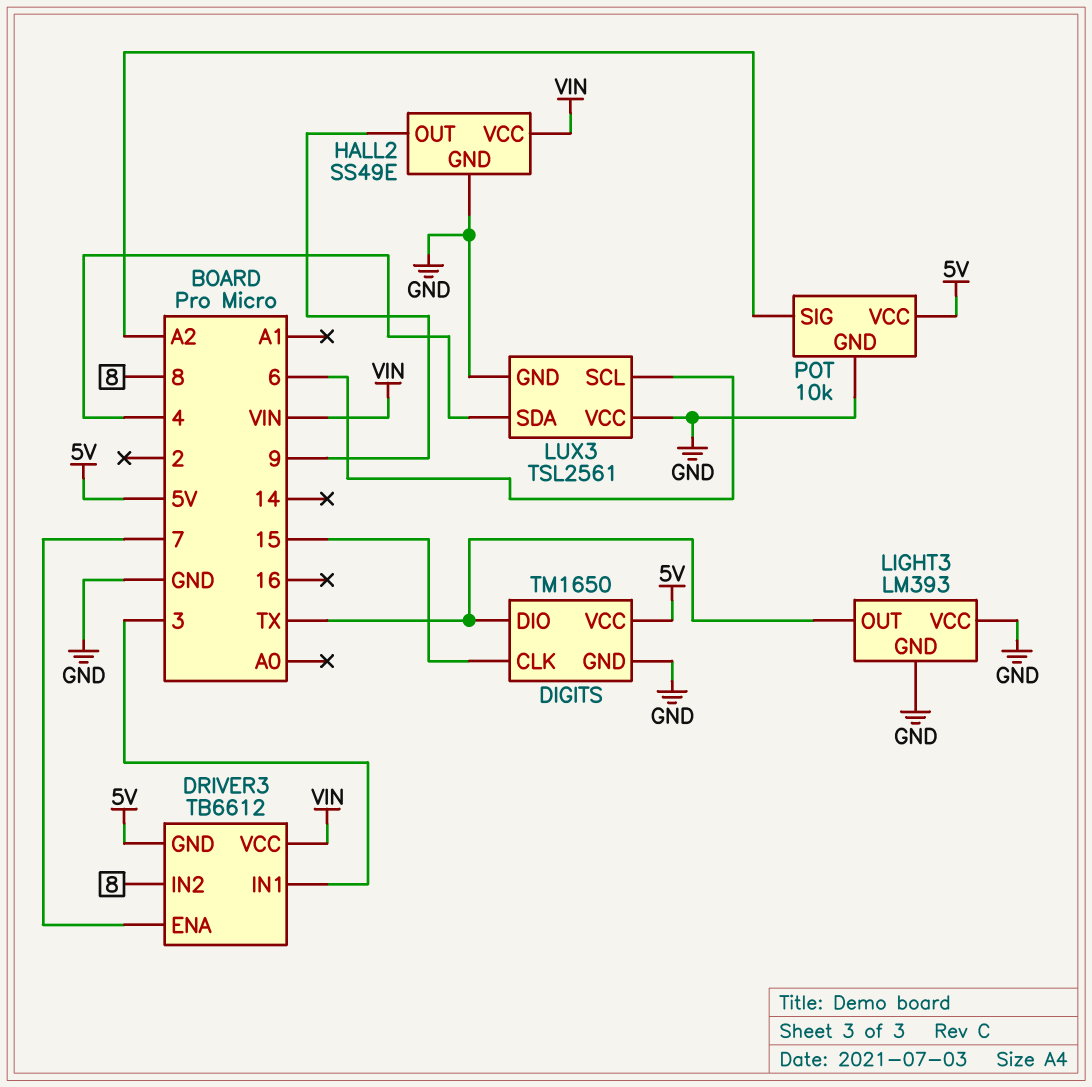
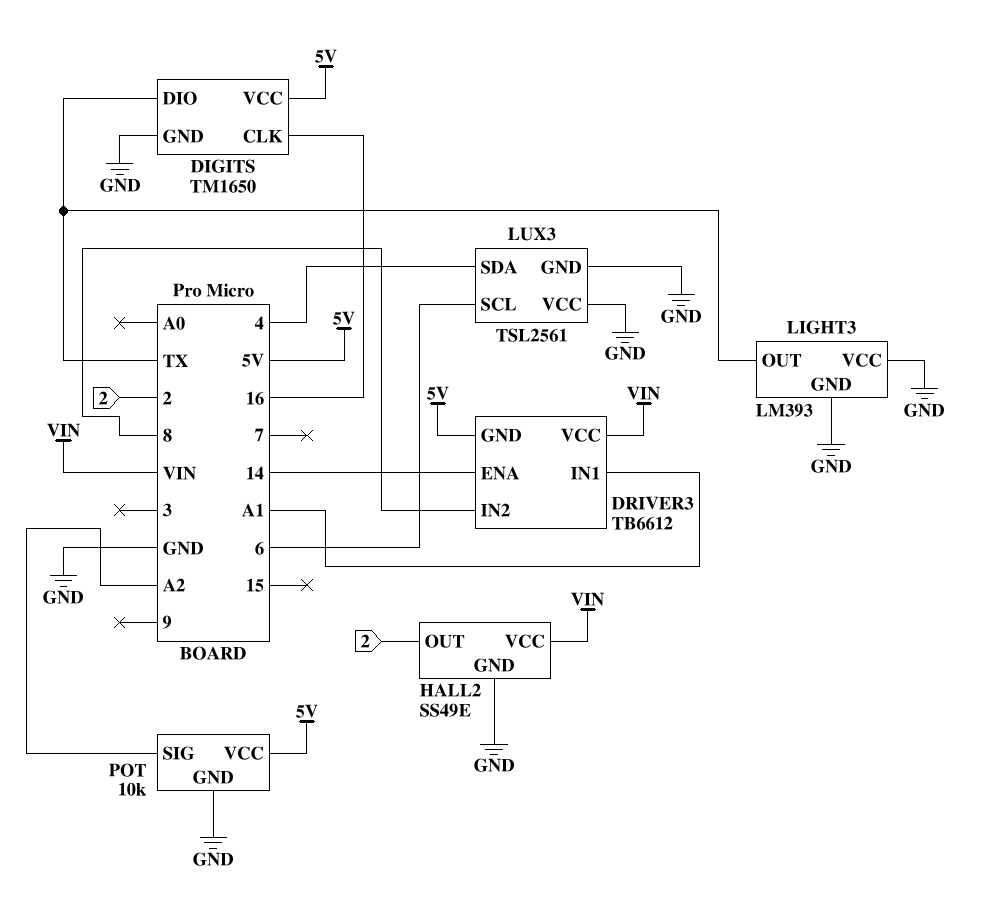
DIGITS pin CLK: 15 -> 16
DRIVER3 pin ENA: 7 -> 14
DRIVER3 pin IN1: 3 -> A1
HALL2 pin OUT: 9 -> 2

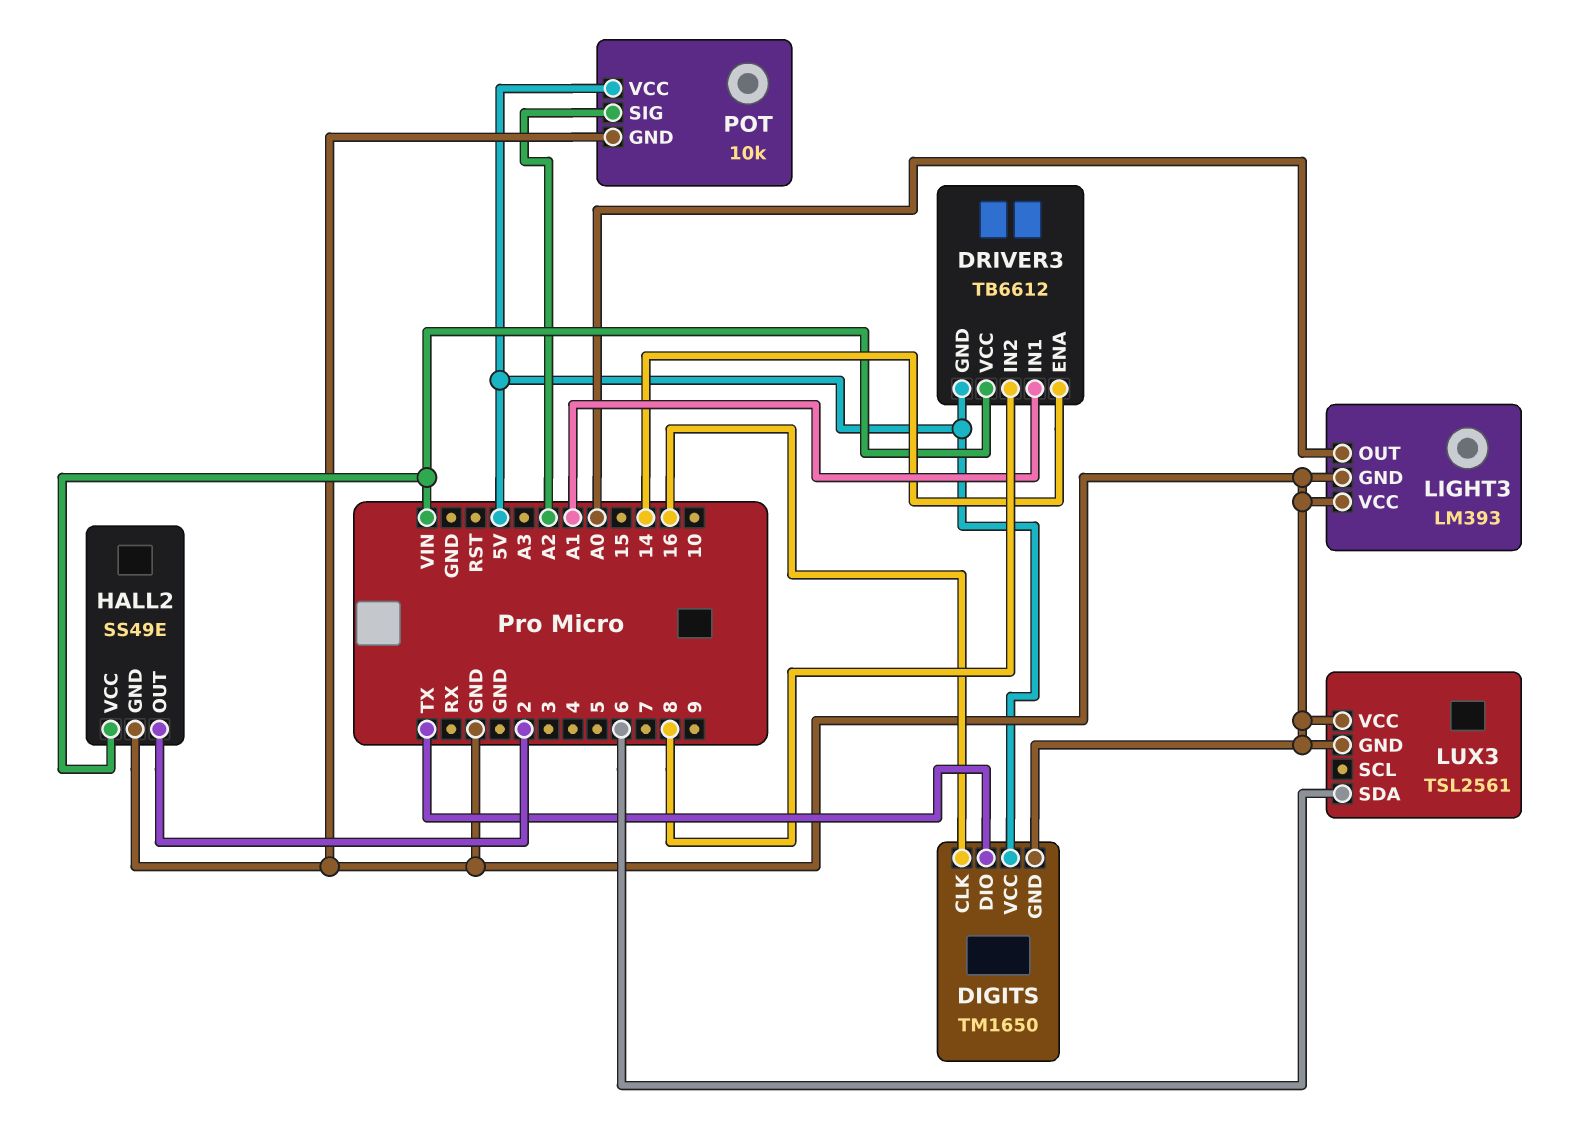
LIGHT3 pin OUT: TX -> A0
LUX3 pin SCL: 6 -> none
LUX3 pin SDA: 4 -> 6

